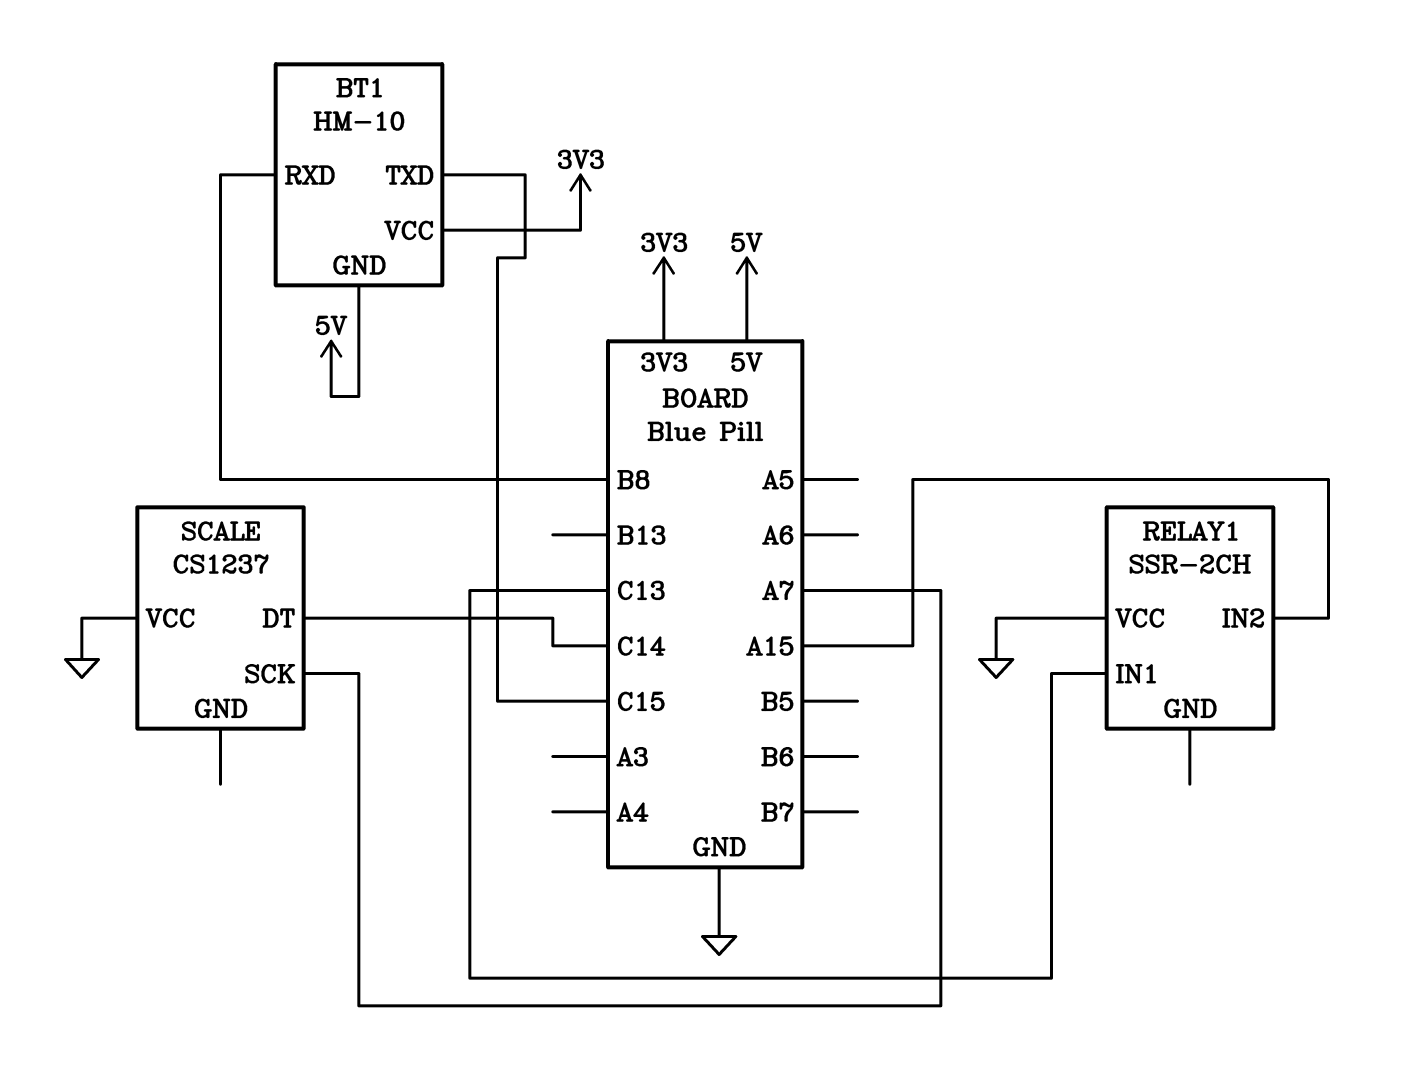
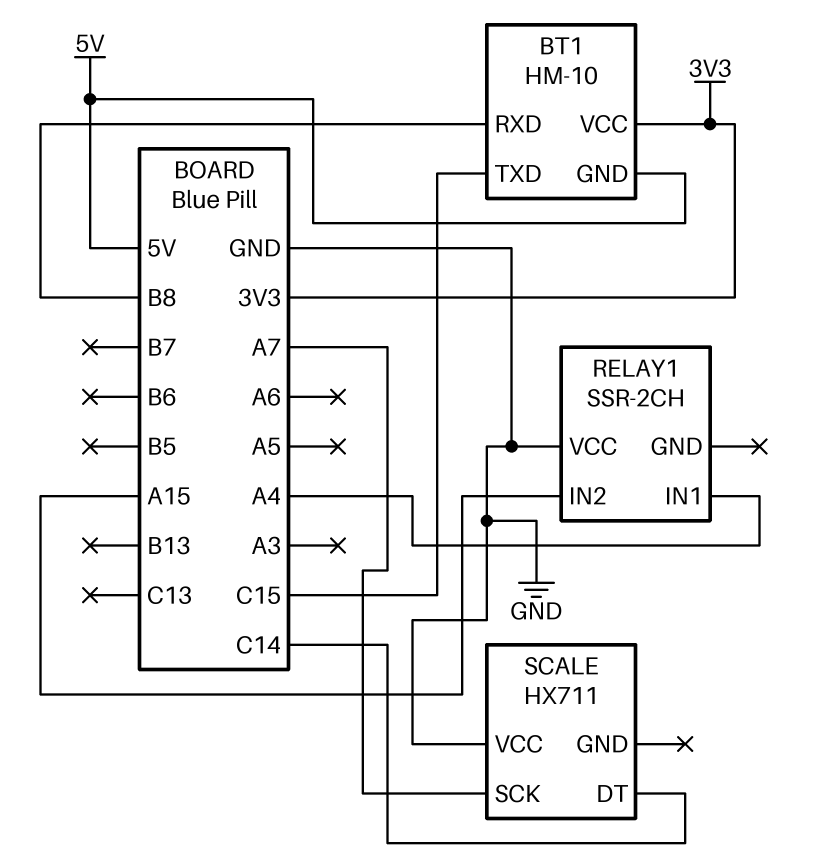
RELAY1 pin IN1: C13 -> A4
SCALE: CS1237 -> HX711

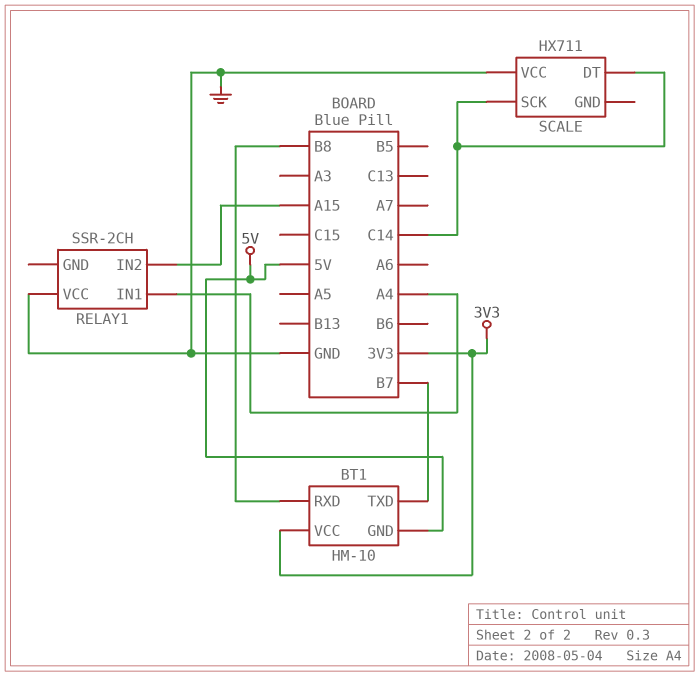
BT1 pin TXD: C15 -> B7
SCALE pin SCK: A7 -> C14

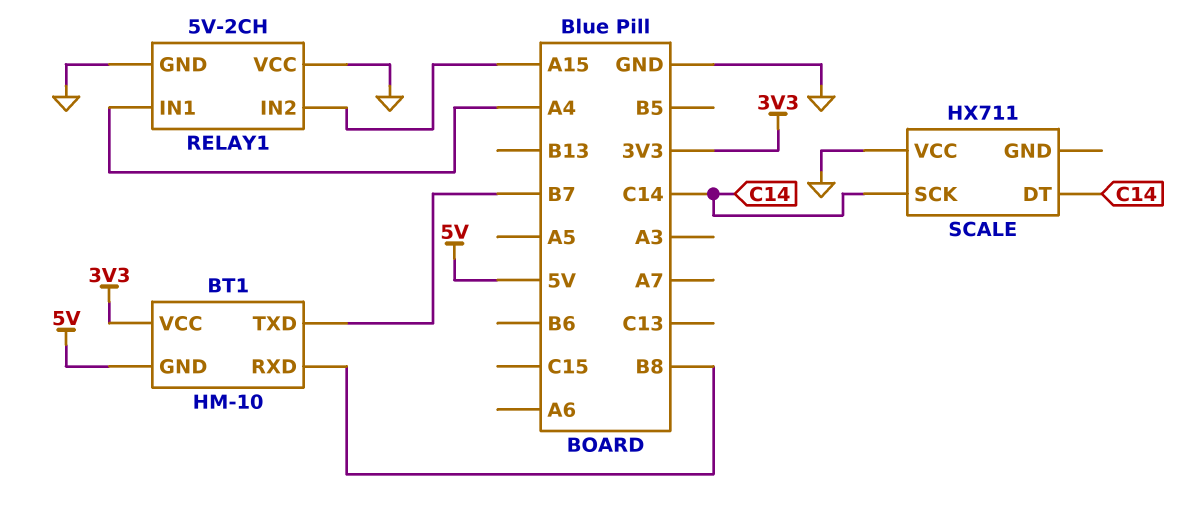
RELAY1: SSR-2CH -> 5V-2CH
RELAY1 pin GND: none -> GND

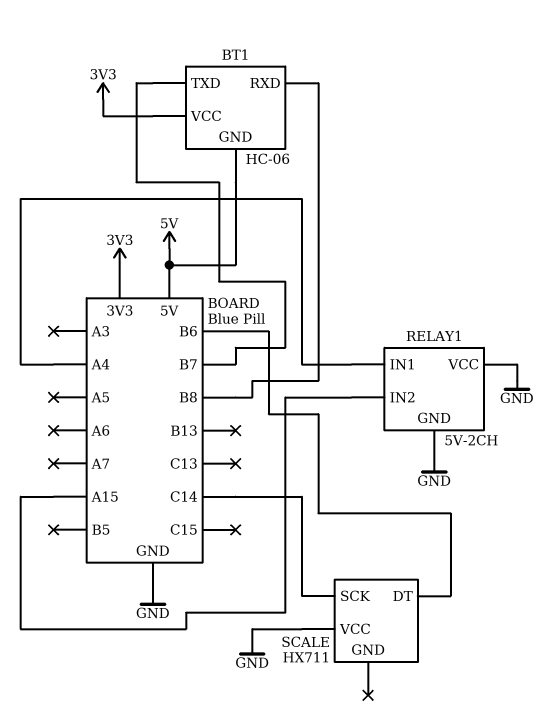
BT1: HM-10 -> HC-06
SCALE pin DT: C14 -> B6

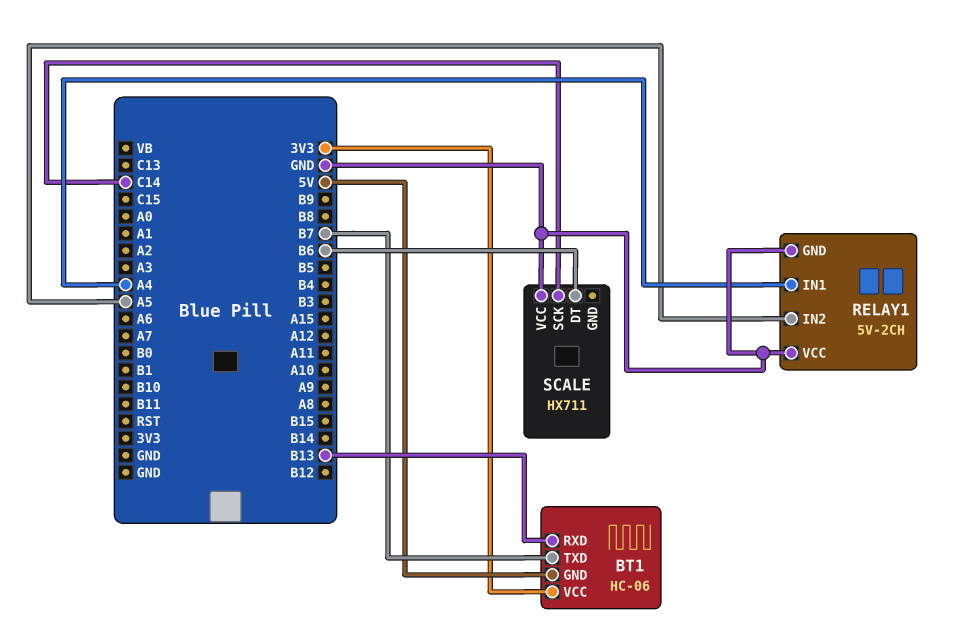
BT1 pin RXD: B8 -> B13
RELAY1 pin IN2: A15 -> A5

